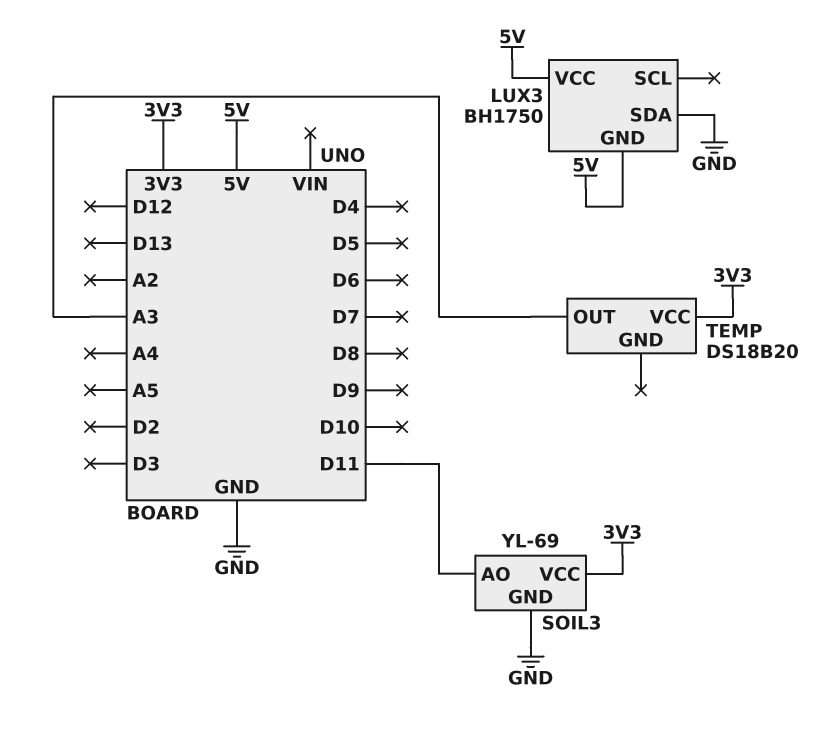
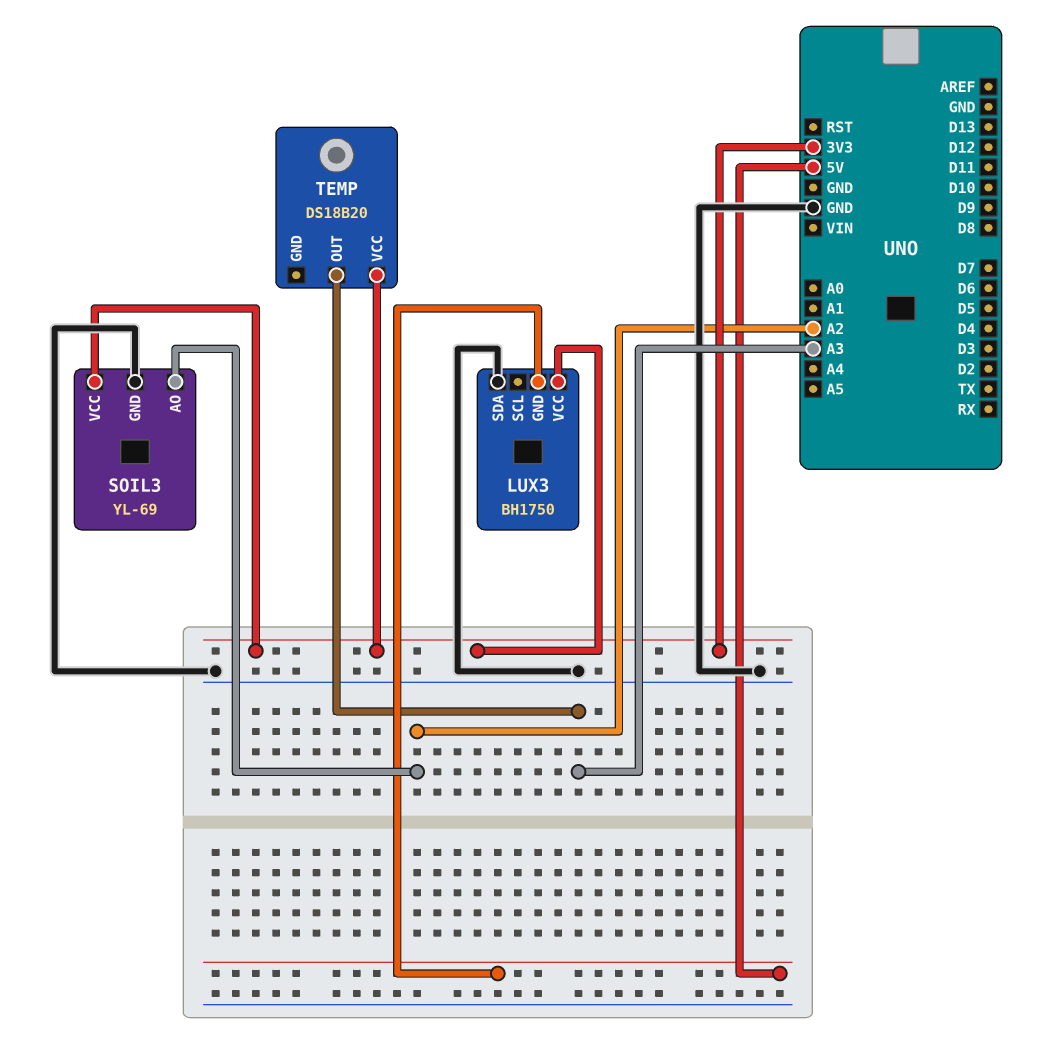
LUX3 pin VCC: 5V -> 3V3
SOIL3 pin AO: D11 -> A2

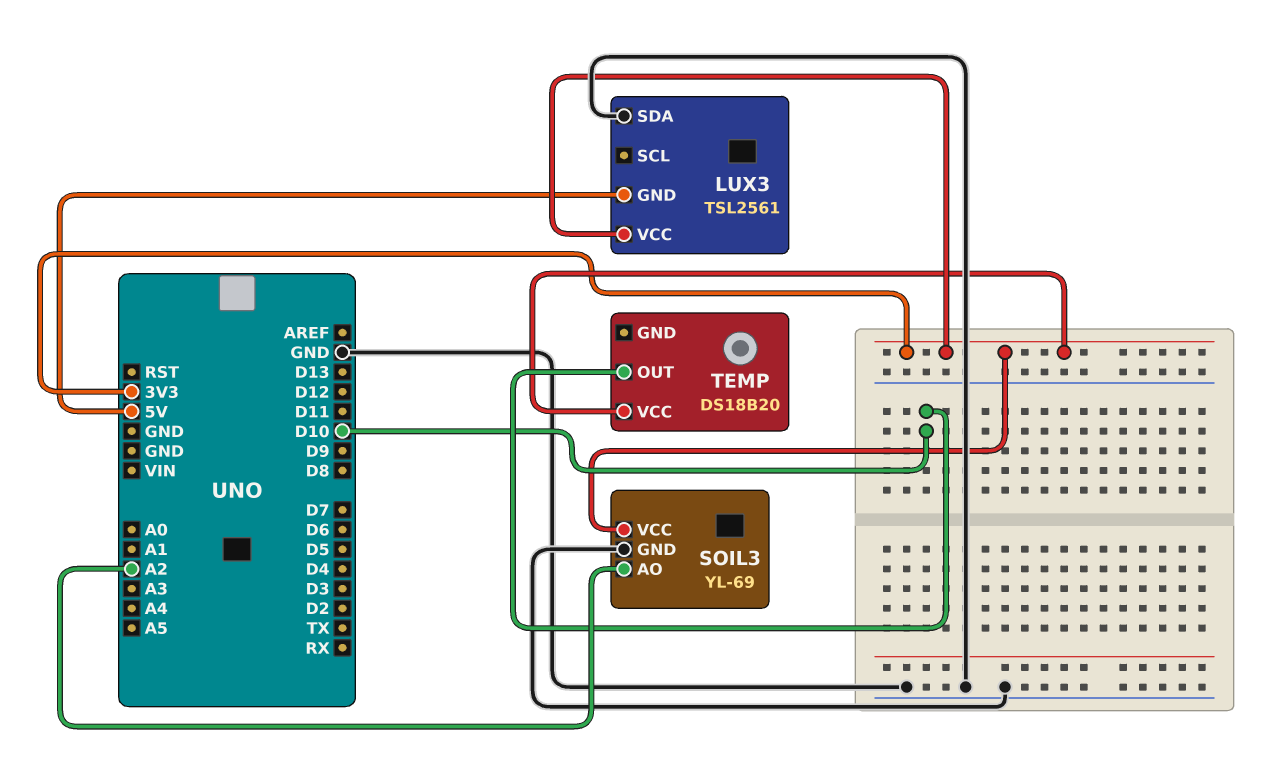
LUX3: BH1750 -> TSL2561
TEMP pin OUT: A3 -> D10

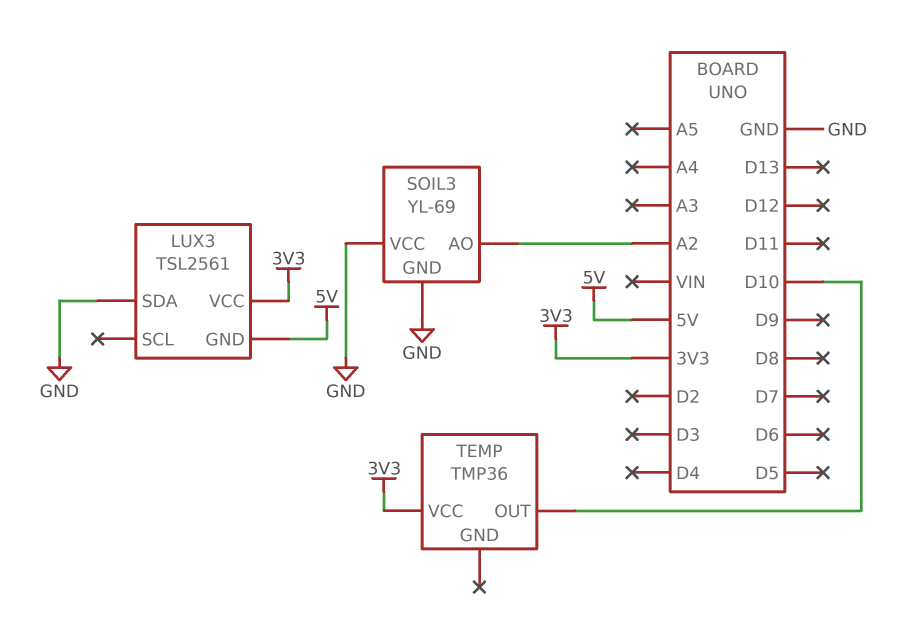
SOIL3 pin VCC: 3V3 -> GND
TEMP: DS18B20 -> TMP36

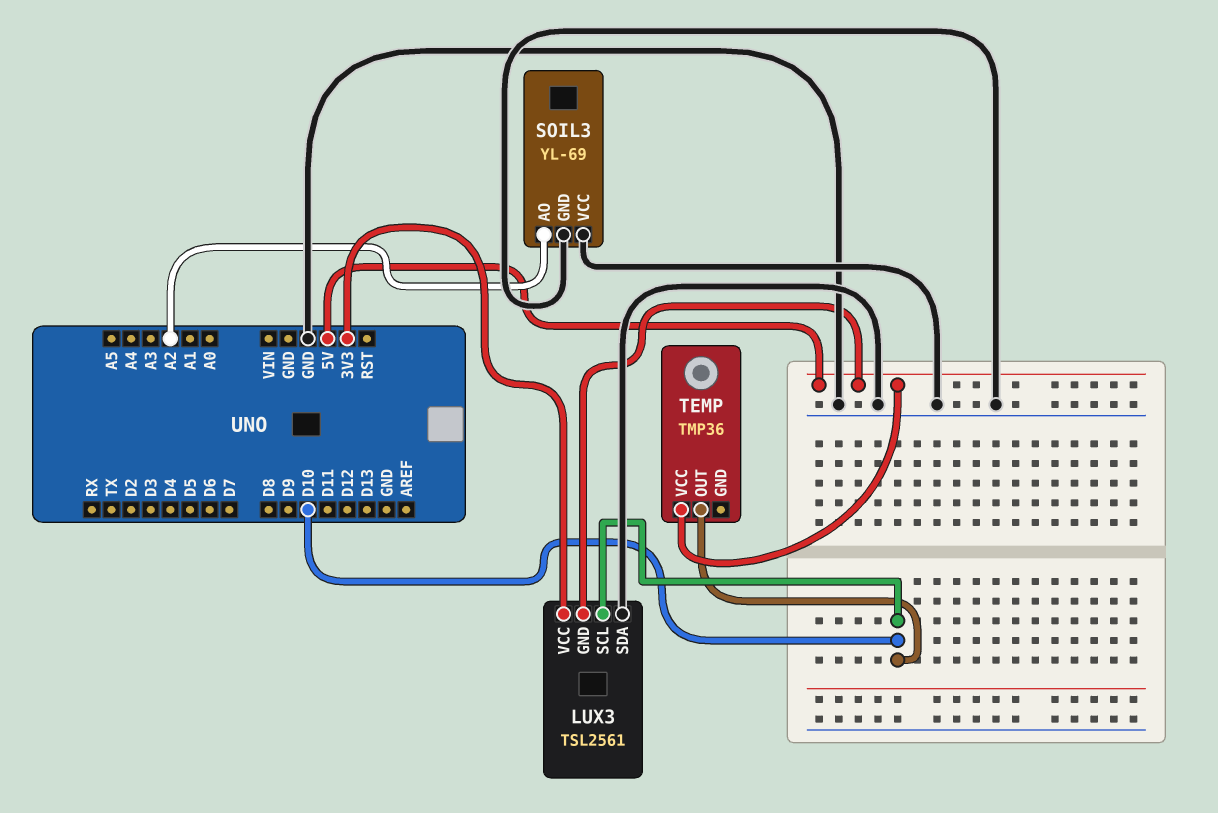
LUX3 pin SCL: none -> D10
TEMP pin VCC: 3V3 -> 5V

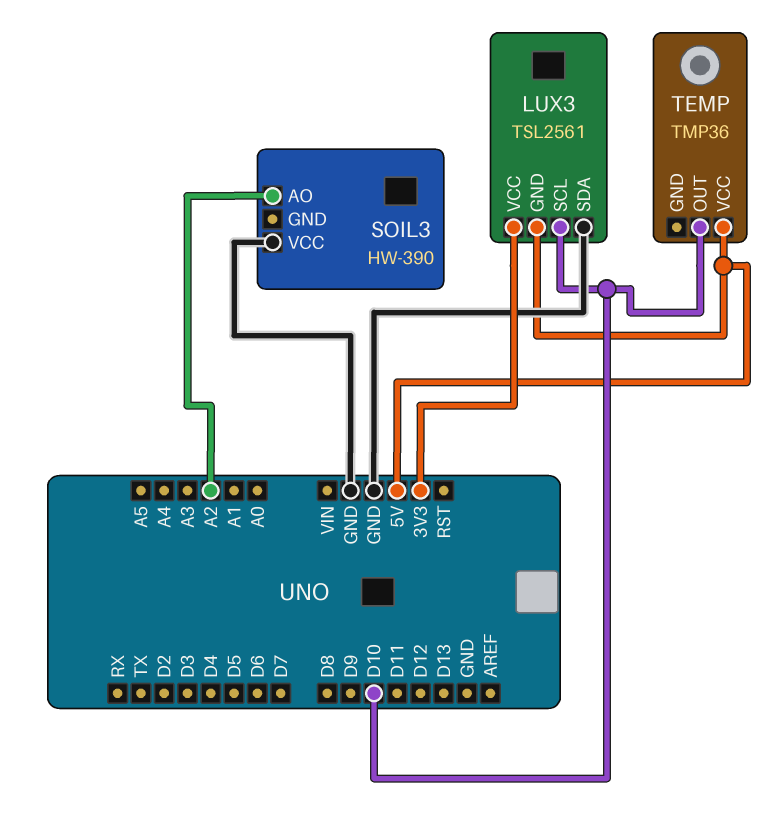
SOIL3: YL-69 -> HW-390
SOIL3 pin GND: GND -> none

